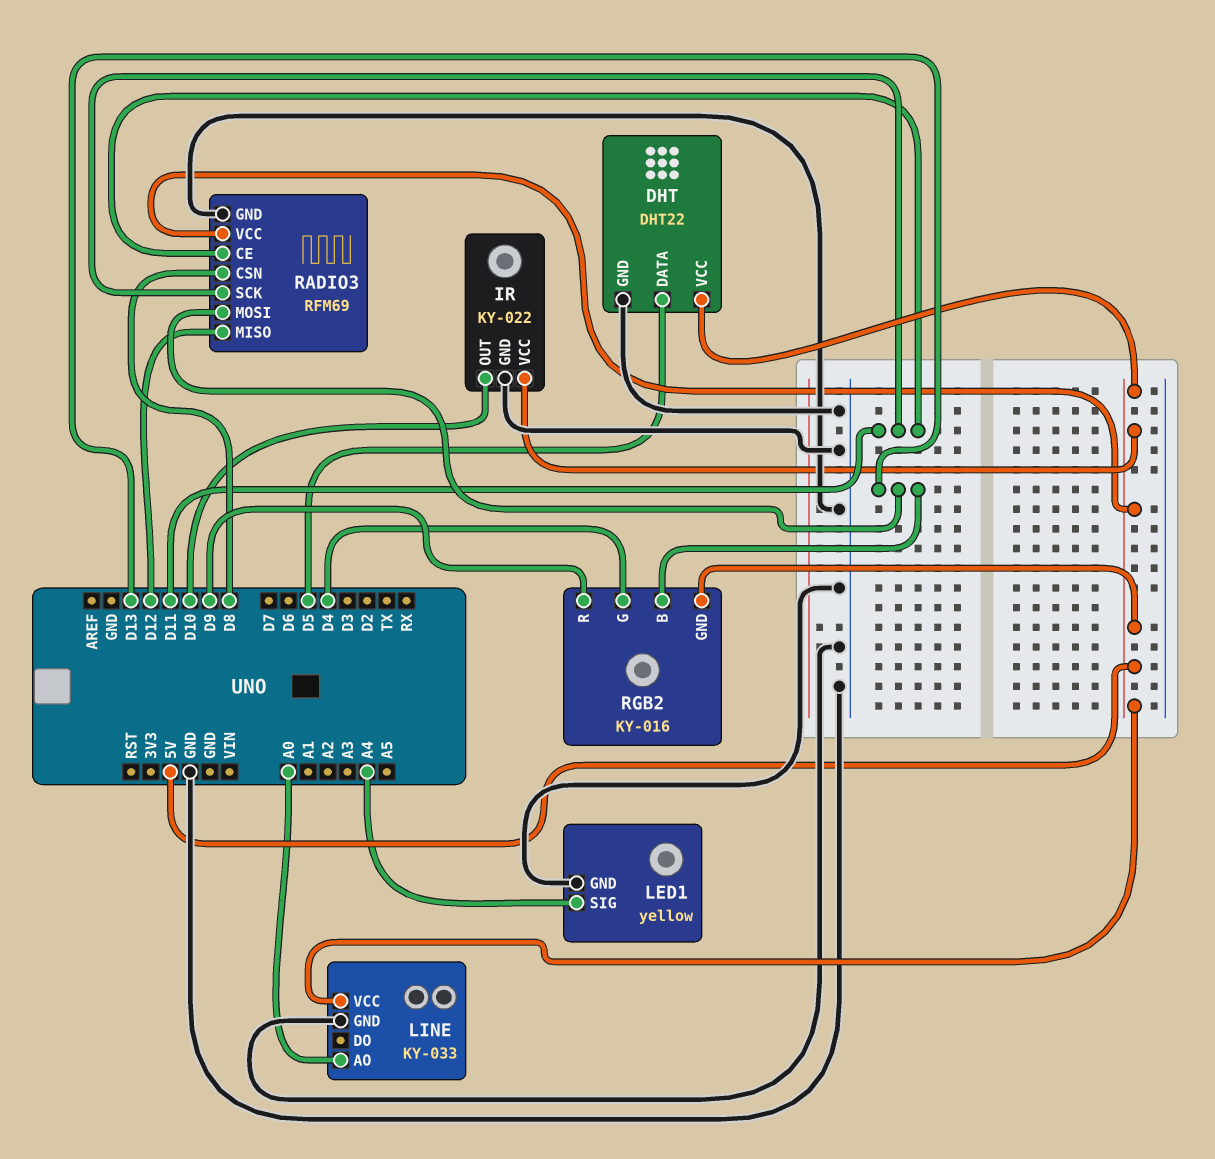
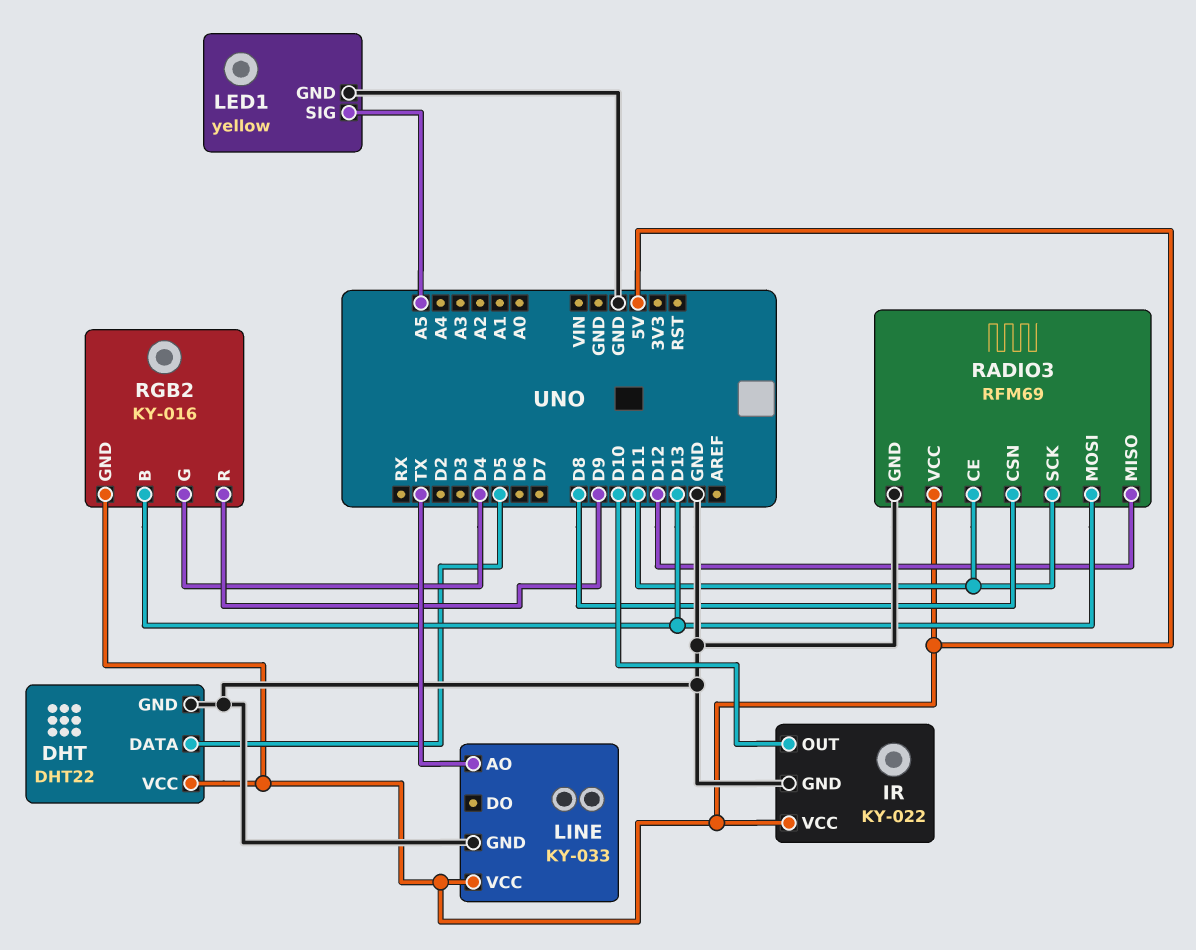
LED1 pin SIG: A4 -> A5
LINE pin AO: A0 -> TX

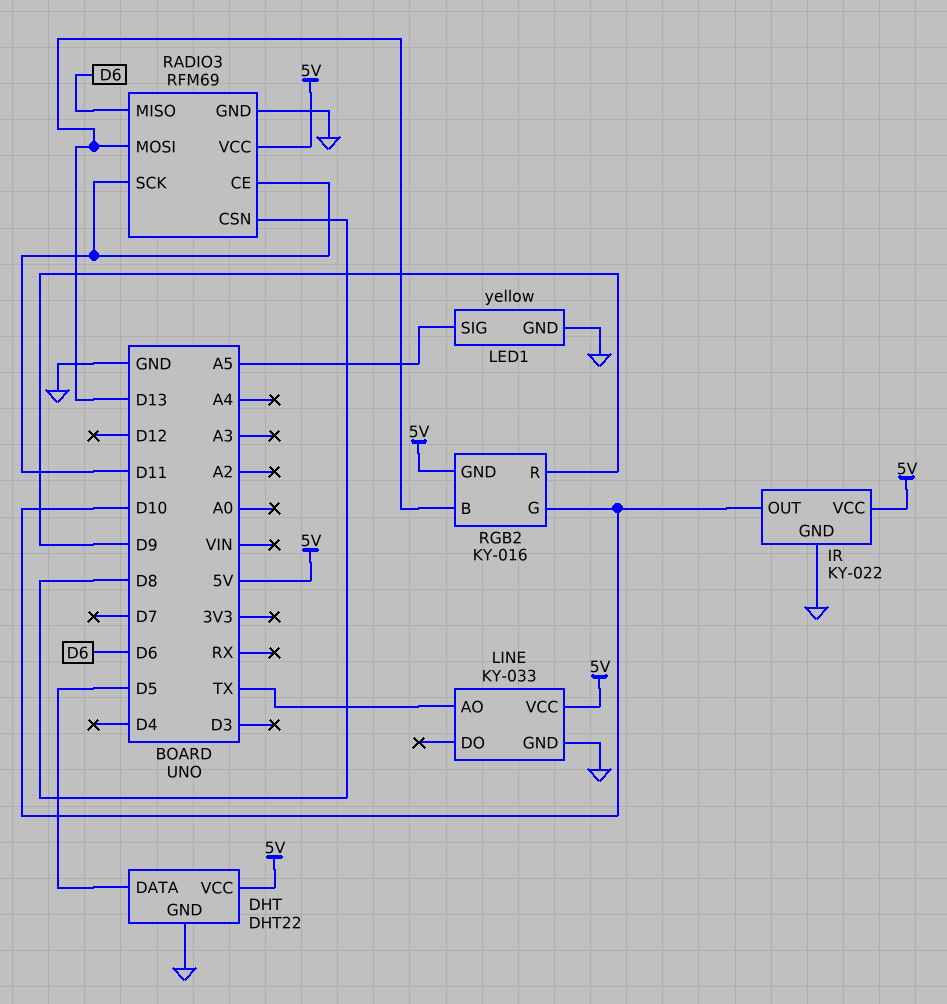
RADIO3 pin MISO: D12 -> D6
RGB2 pin G: D4 -> D10

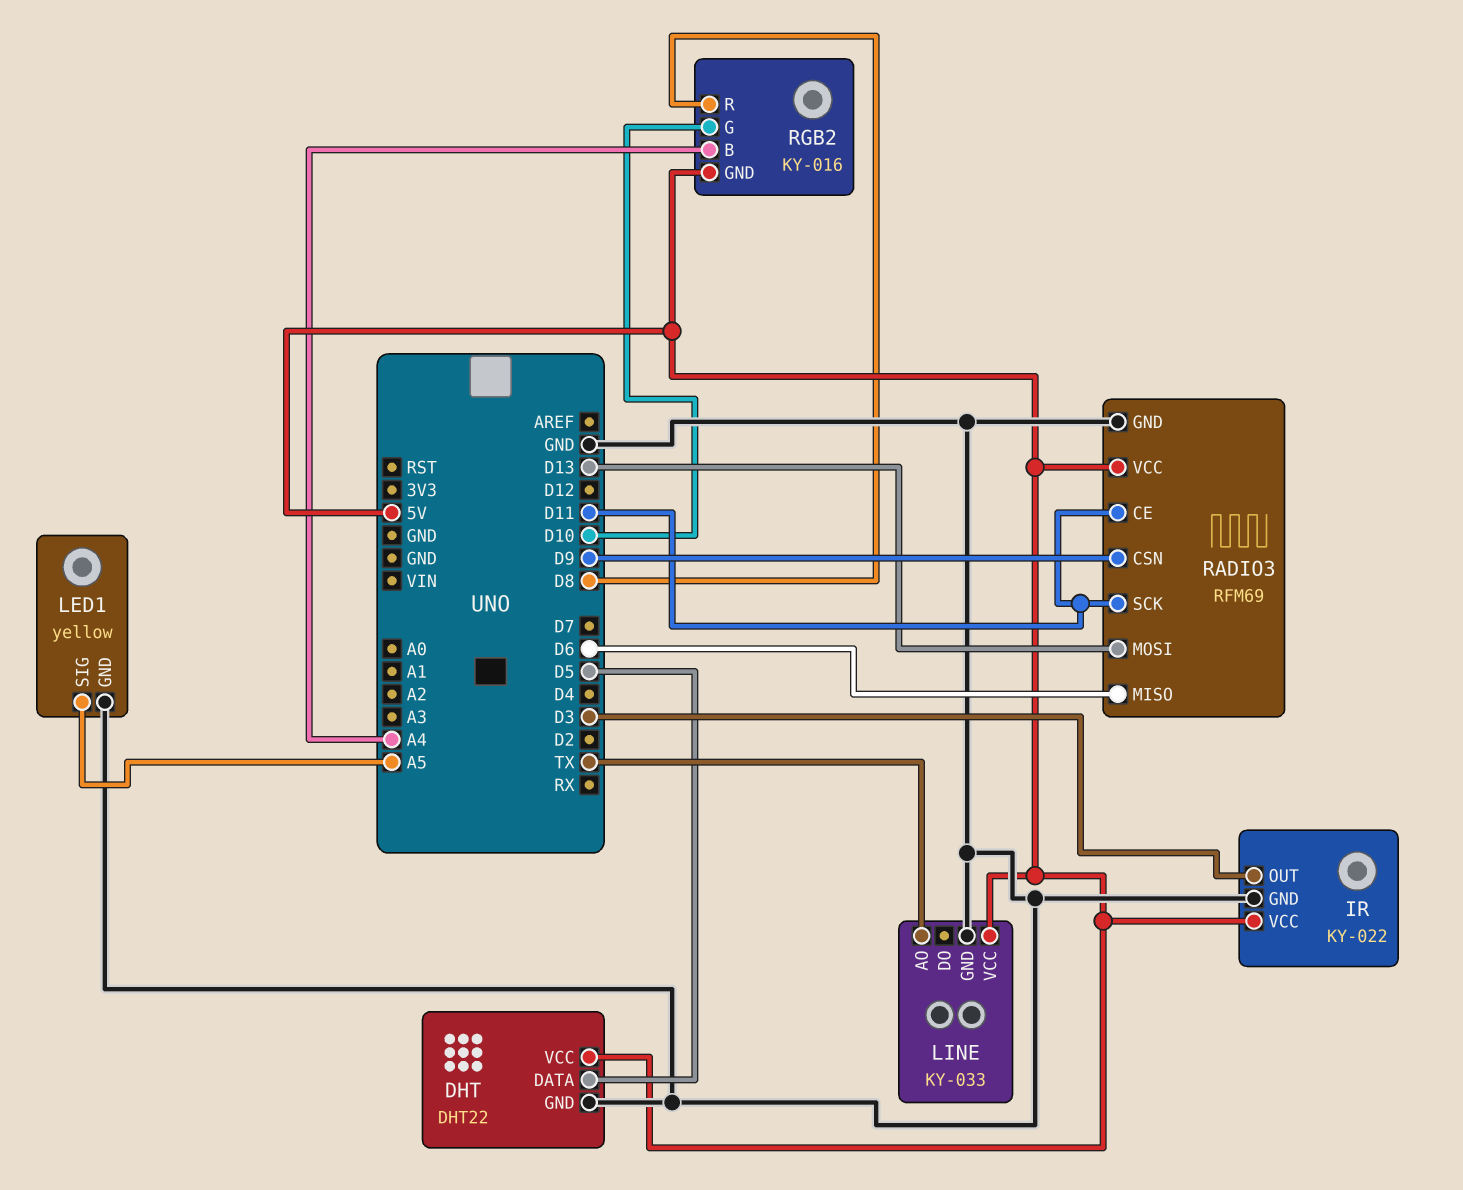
IR pin OUT: D10 -> D3
RADIO3 pin CSN: D8 -> D9
RGB2 pin B: D13 -> A4
RGB2 pin R: D9 -> D8

